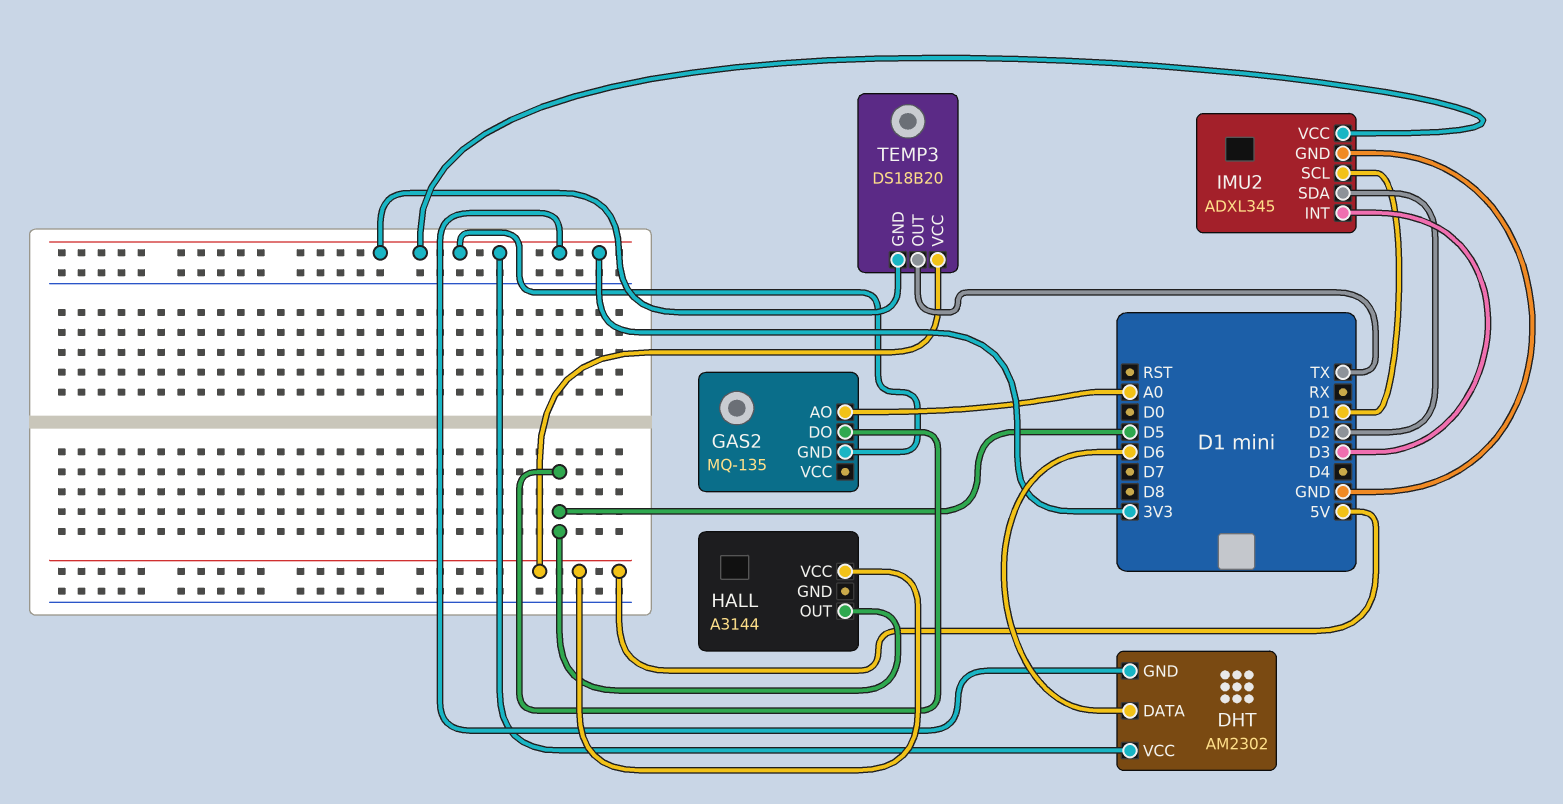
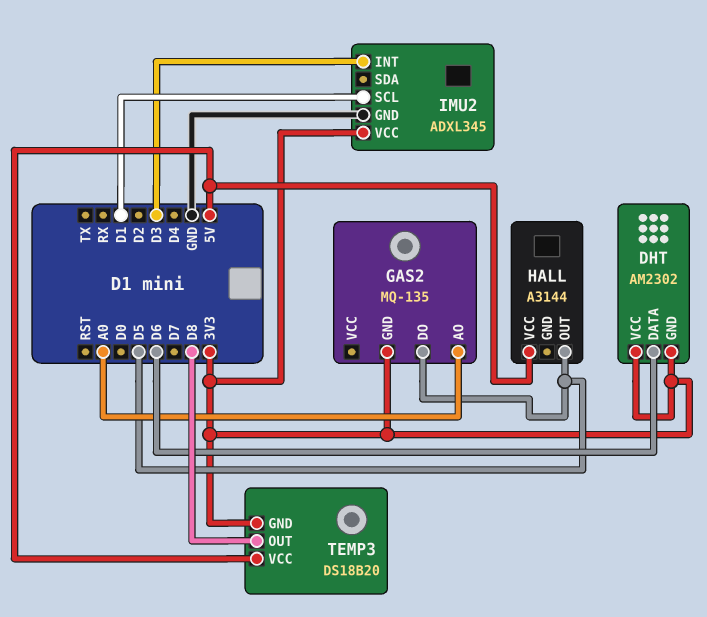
IMU2 pin SDA: D2 -> none
TEMP3 pin OUT: TX -> D8

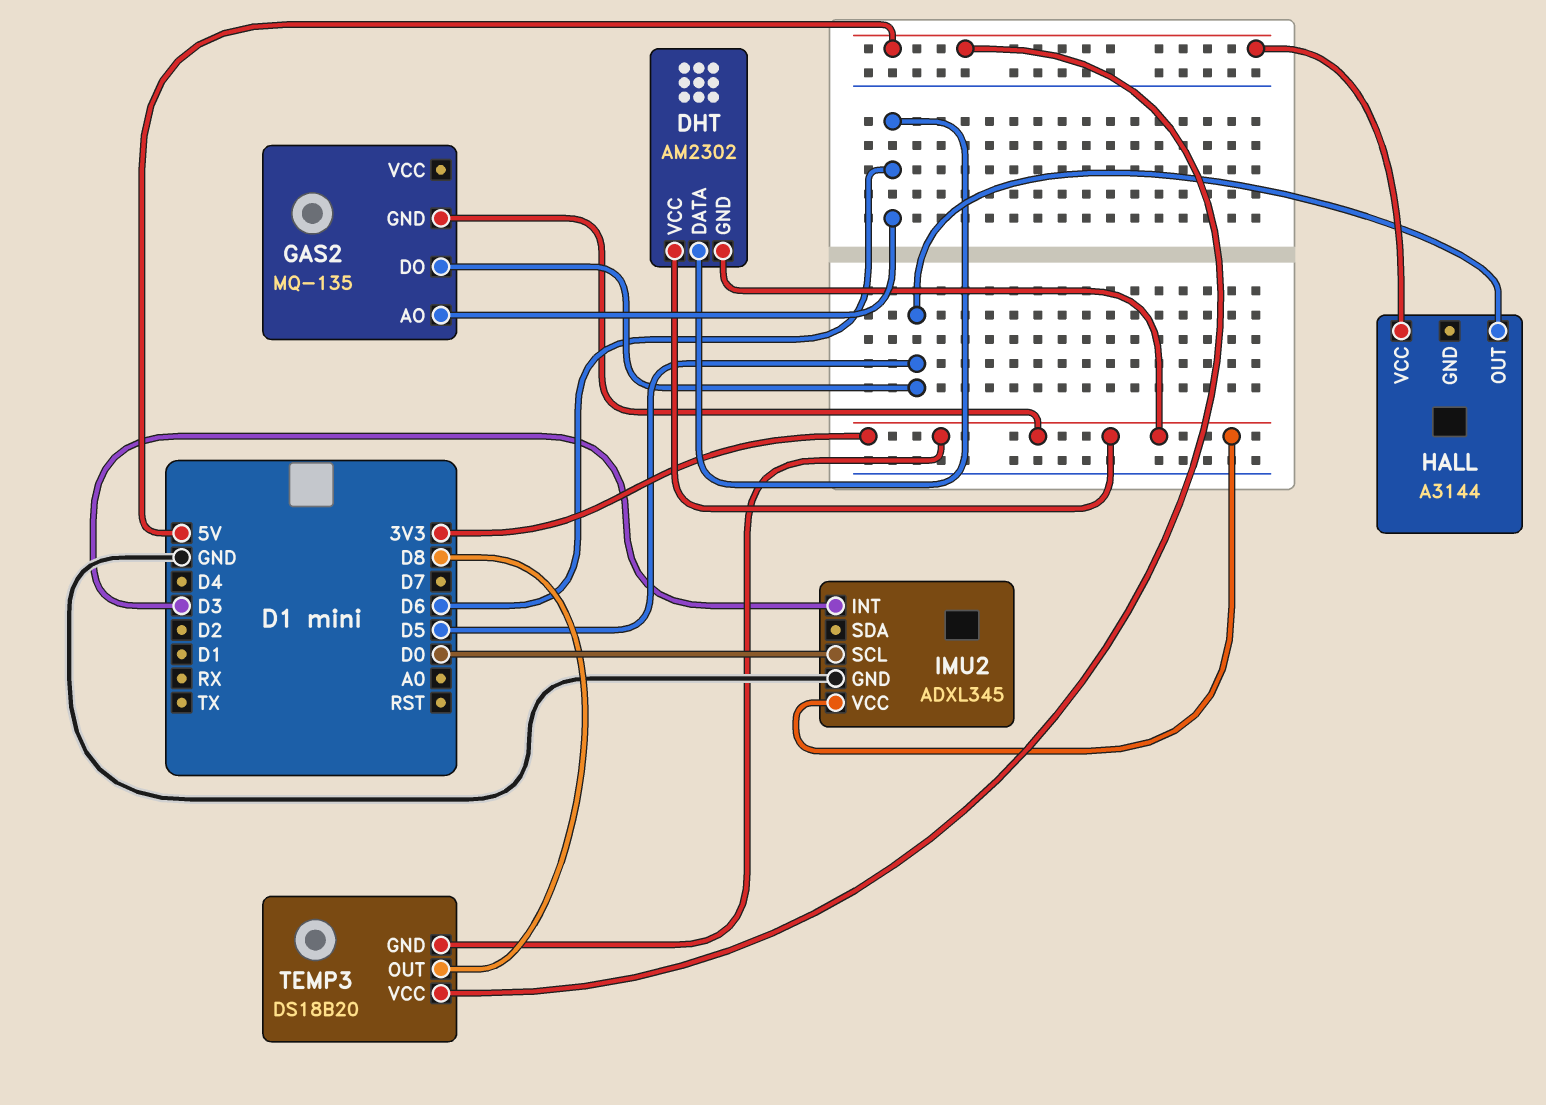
GAS2 pin AO: A0 -> D6
IMU2 pin SCL: D1 -> D0

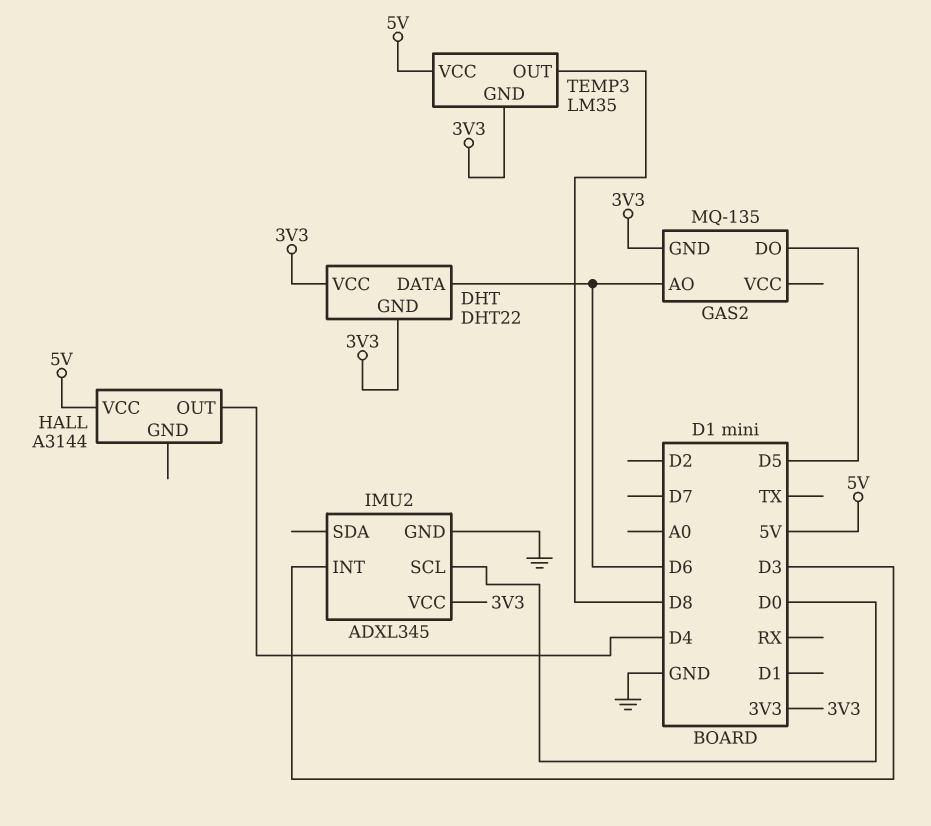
DHT: AM2302 -> DHT22
HALL pin OUT: D5 -> D4
TEMP3: DS18B20 -> LM35

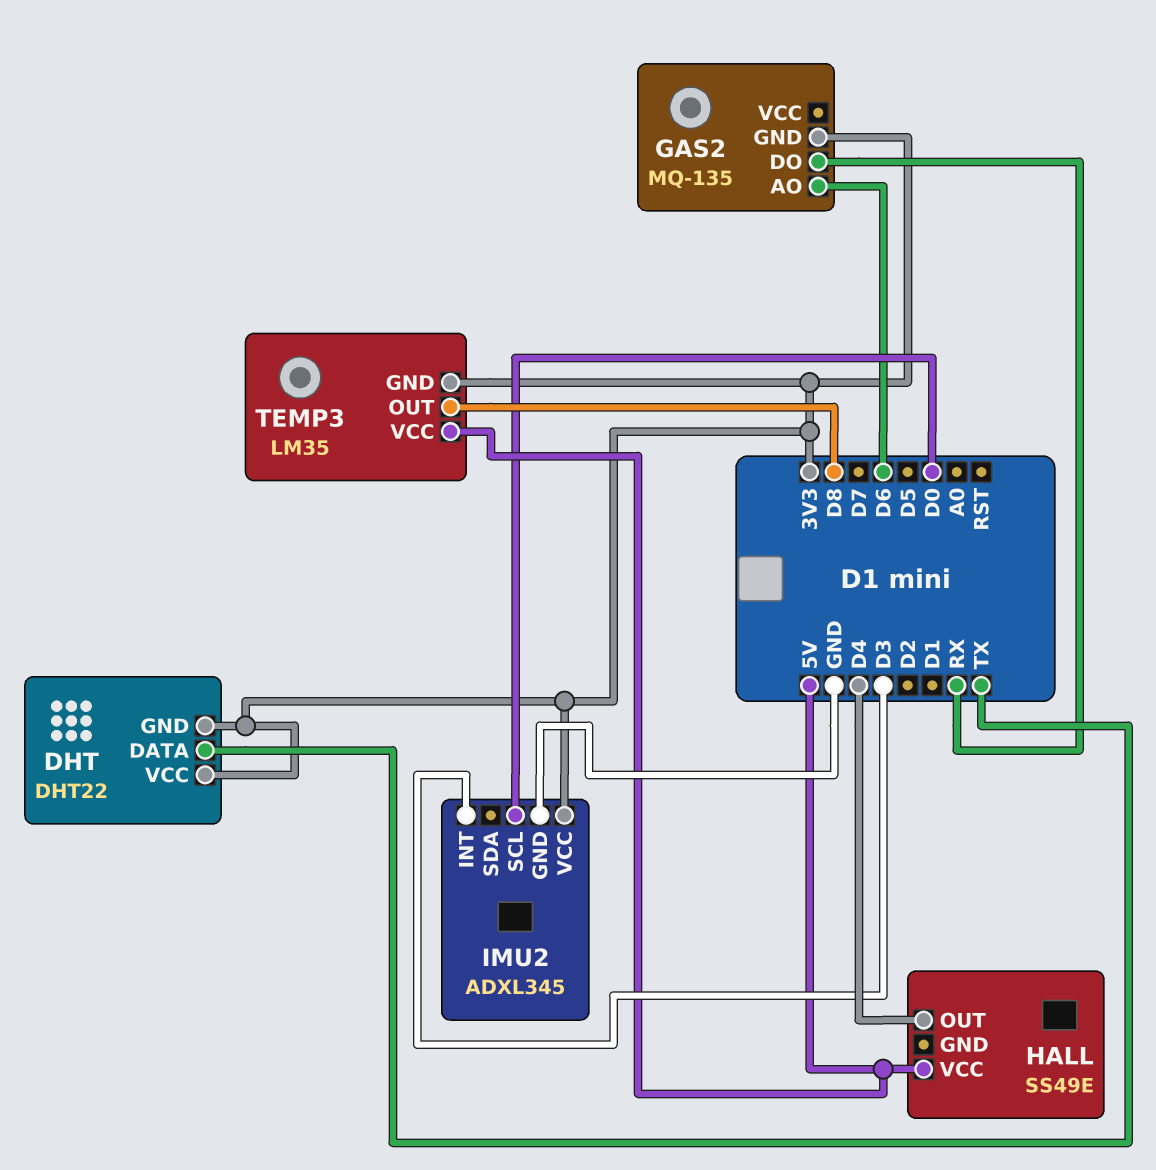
DHT pin DATA: D6 -> TX
GAS2 pin DO: D5 -> RX
HALL: A3144 -> SS49E

